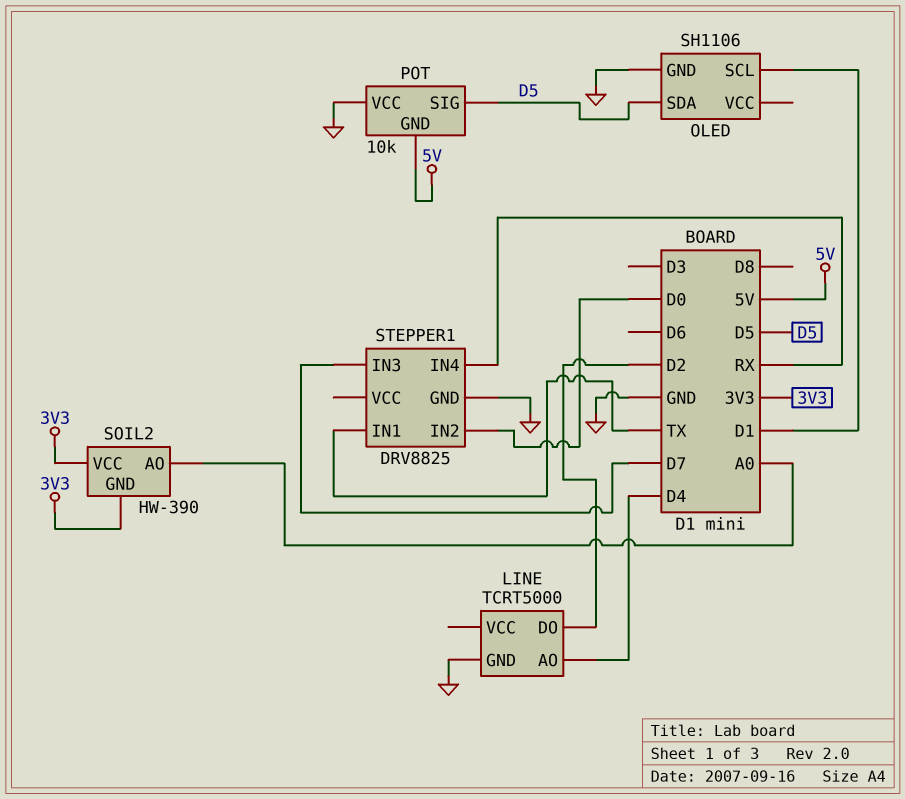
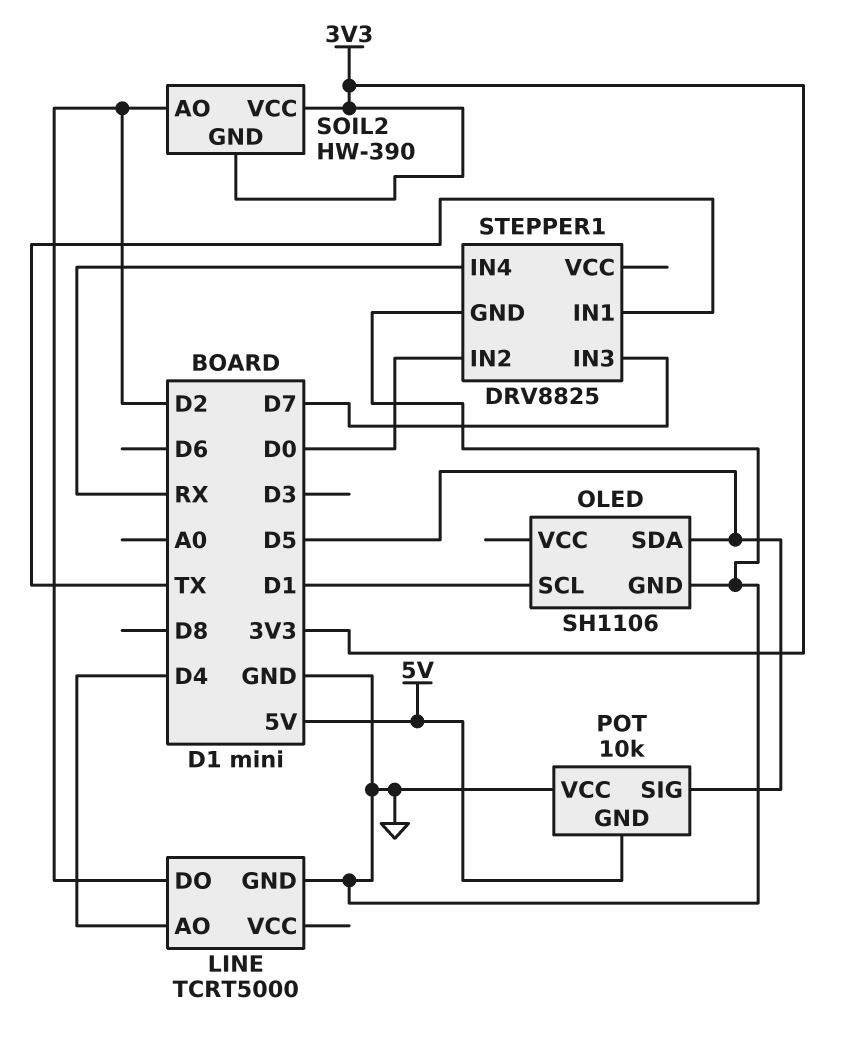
SOIL2 pin AO: A0 -> D2

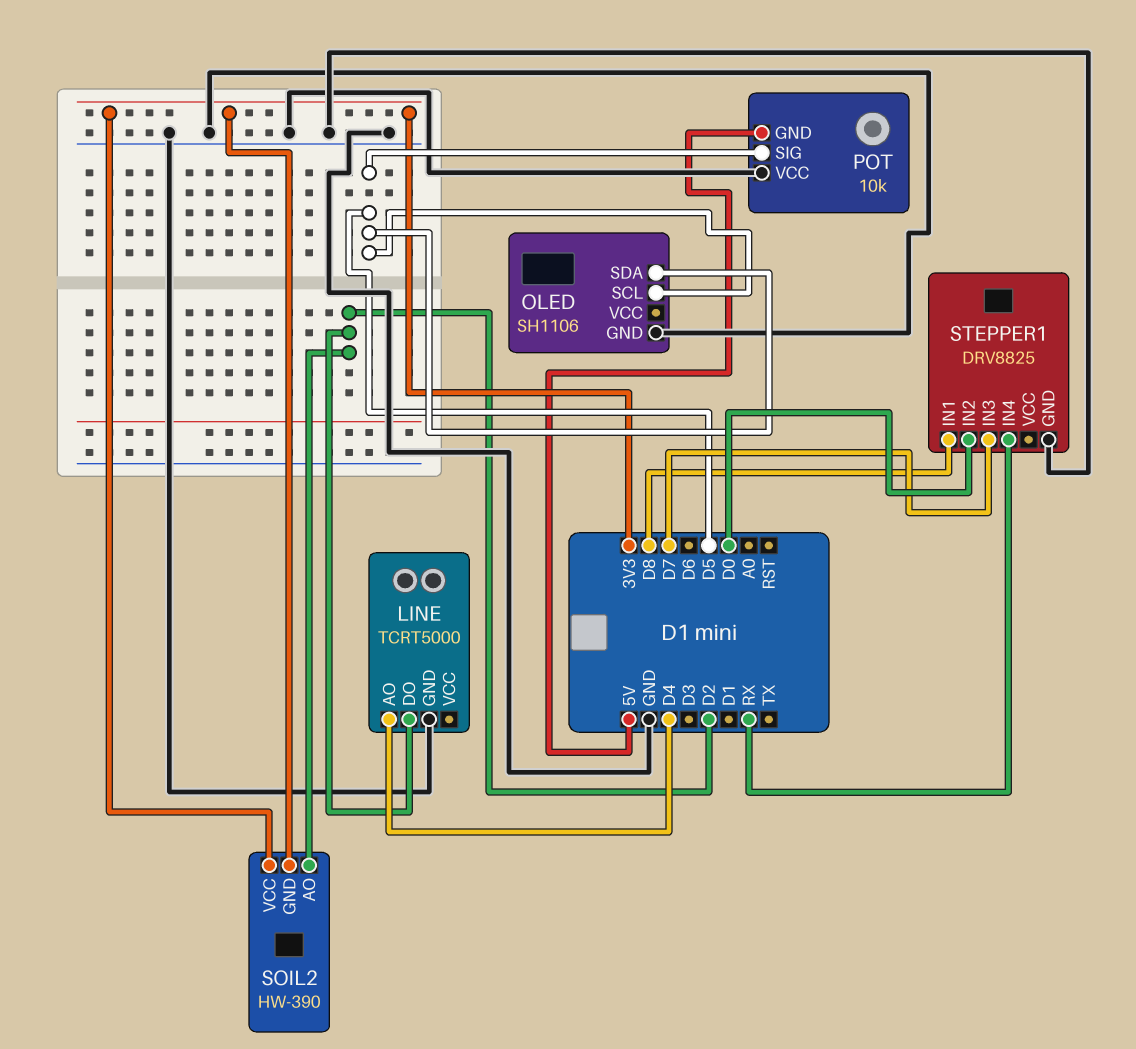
OLED pin SCL: D1 -> D5
STEPPER1 pin IN1: TX -> D8

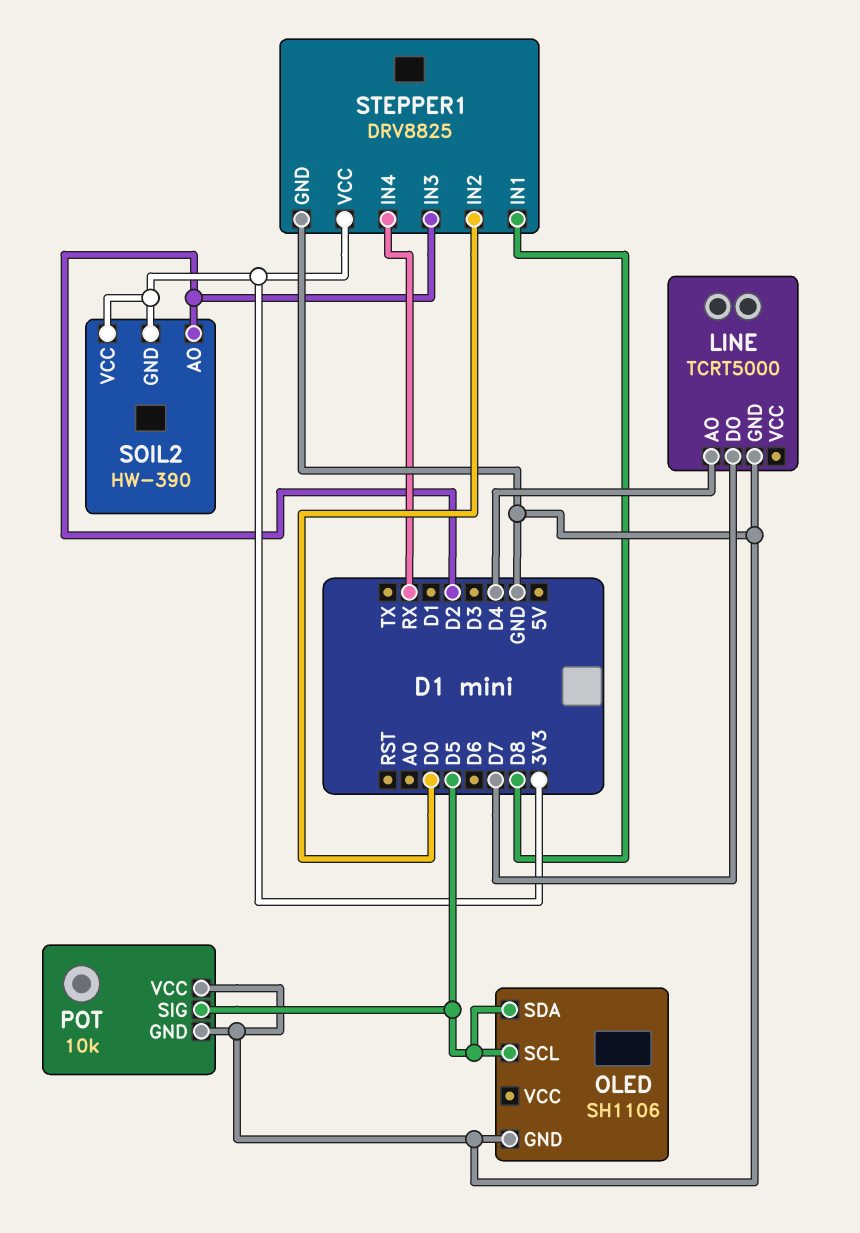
LINE pin DO: D2 -> D7
POT pin GND: 5V -> GND
STEPPER1 pin IN3: D7 -> D2
STEPPER1 pin VCC: none -> 3V3

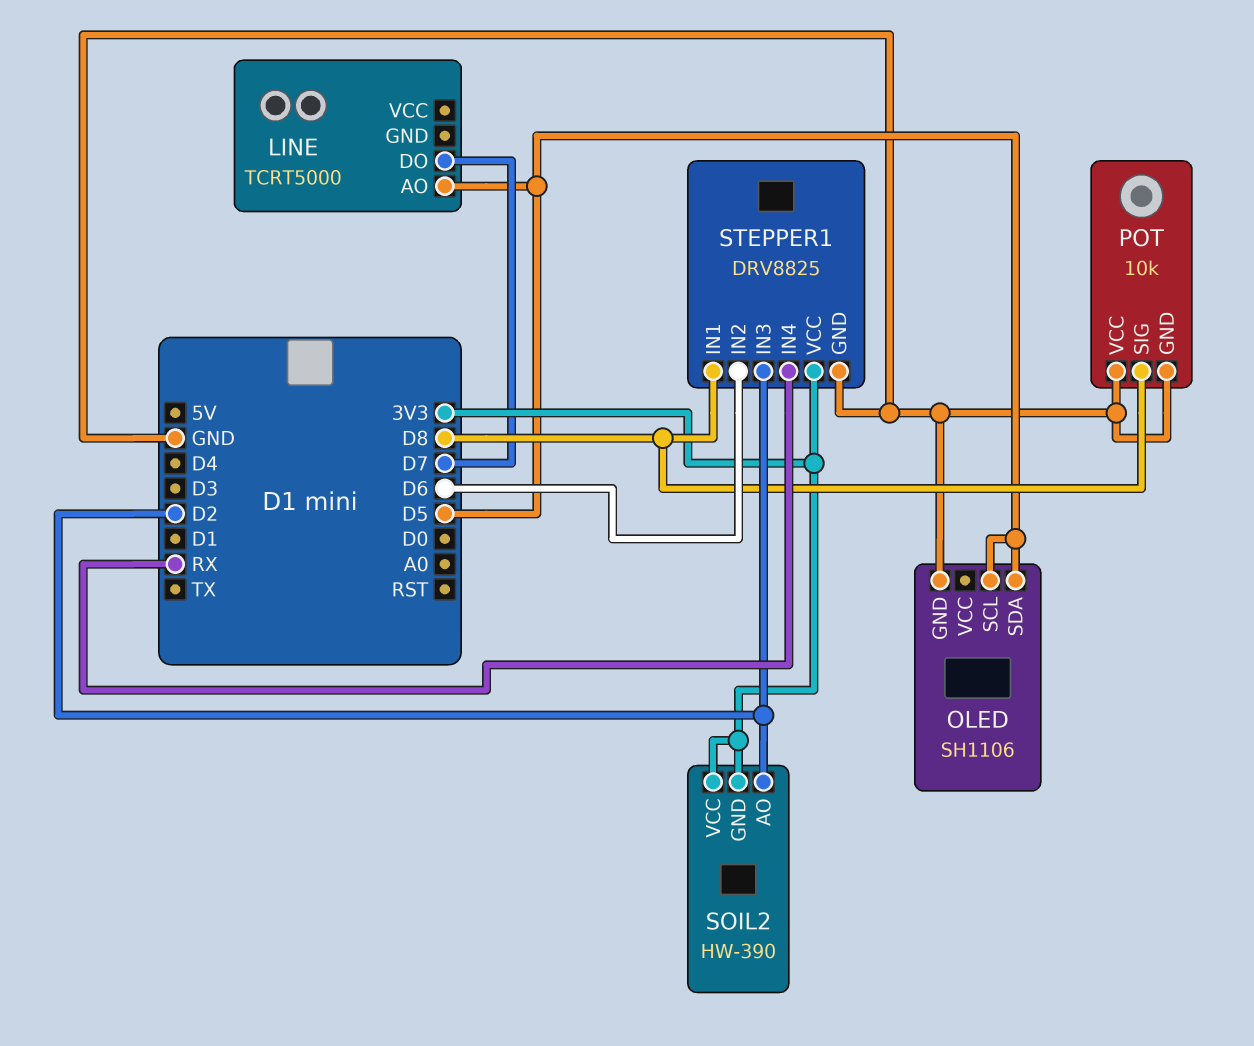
LINE pin AO: D4 -> D5
LINE pin GND: GND -> none
POT pin SIG: D5 -> D8
STEPPER1 pin IN2: D0 -> D6

